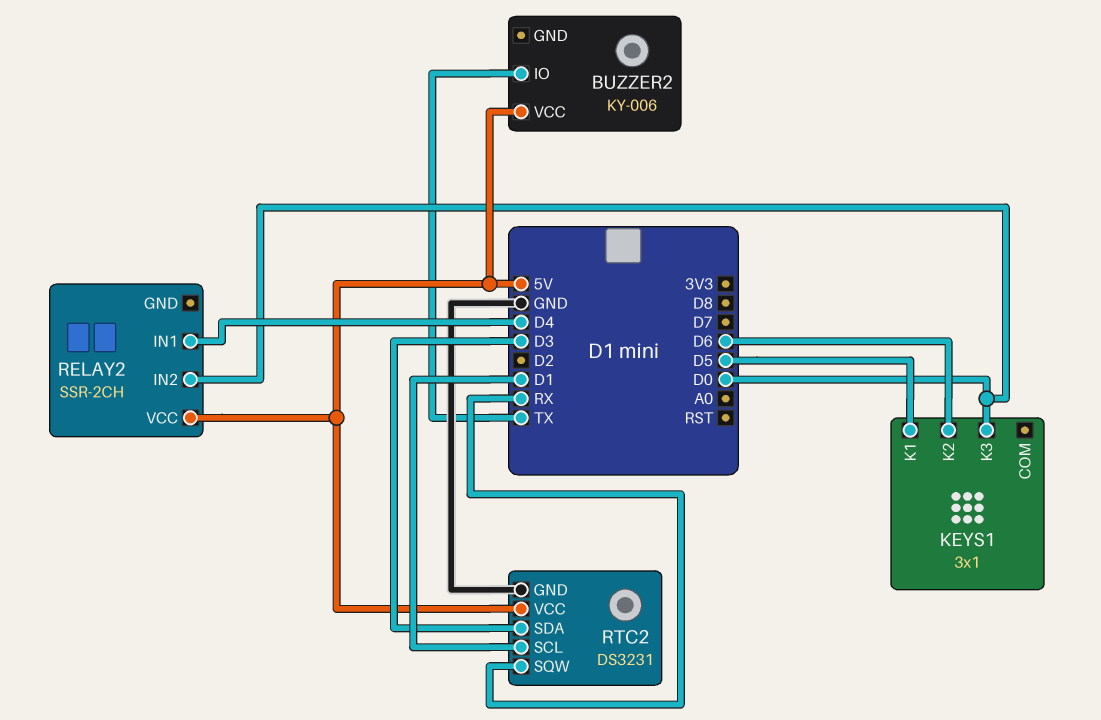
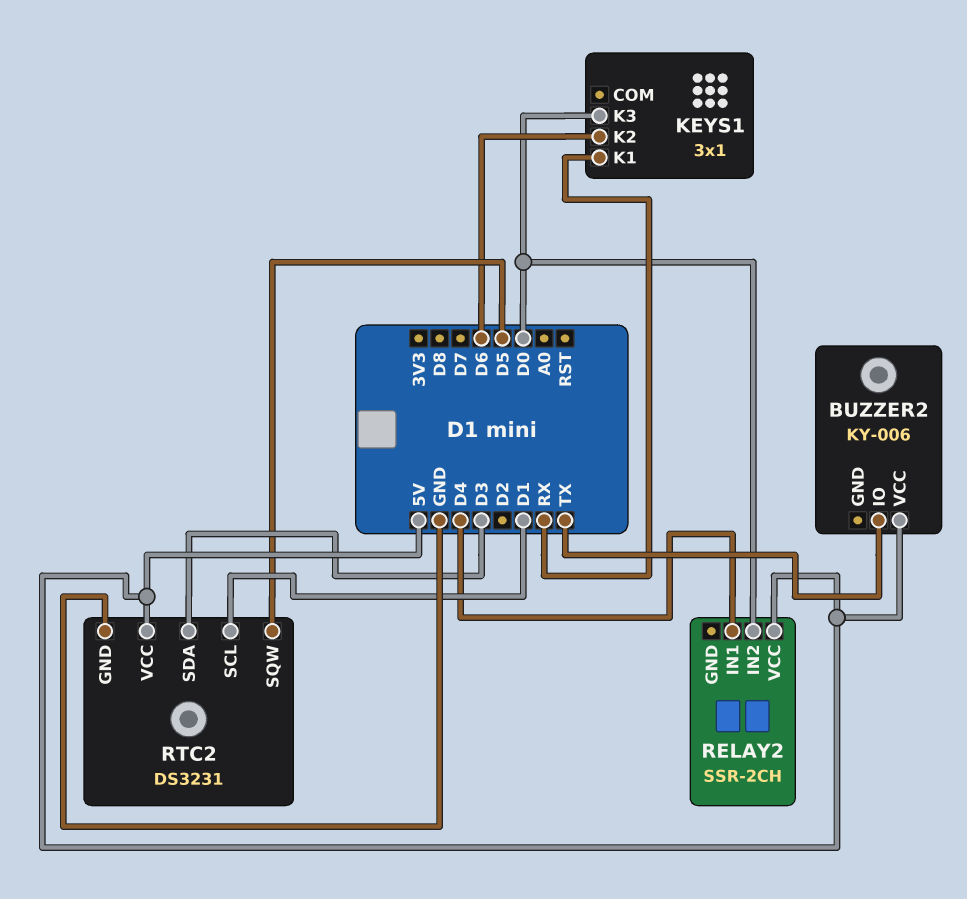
KEYS1 pin K1: D5 -> RX
RTC2 pin SQW: RX -> D5

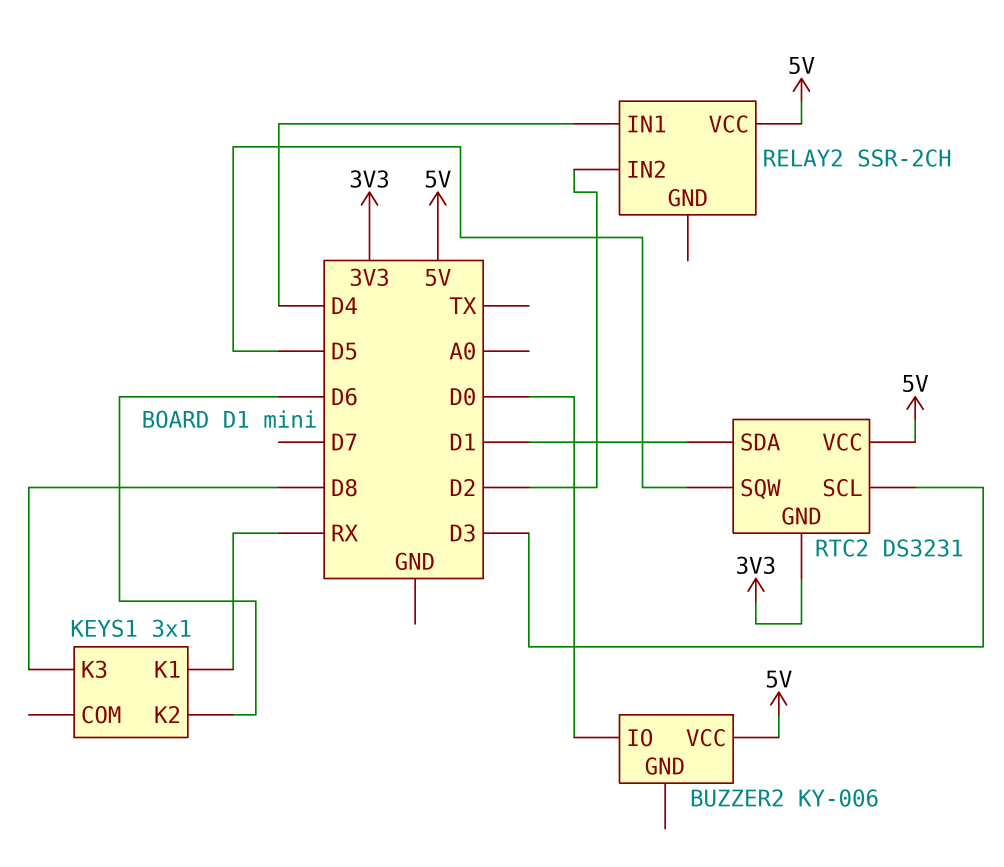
BUZZER2 pin IO: TX -> D0
KEYS1 pin K3: D0 -> D8
RELAY2 pin IN2: D0 -> D2
RTC2 pin GND: GND -> 3V3
RTC2 pin SCL: D1 -> D3
RTC2 pin SDA: D3 -> D1

